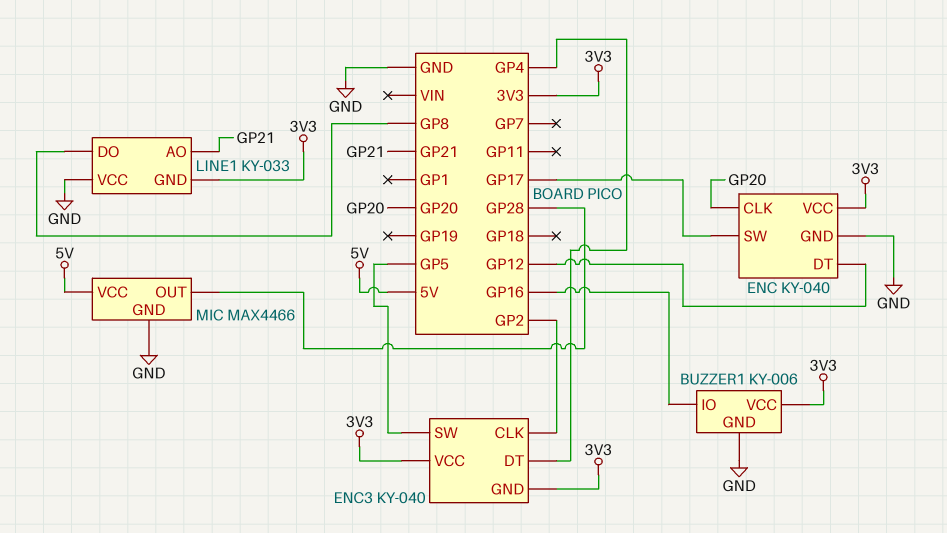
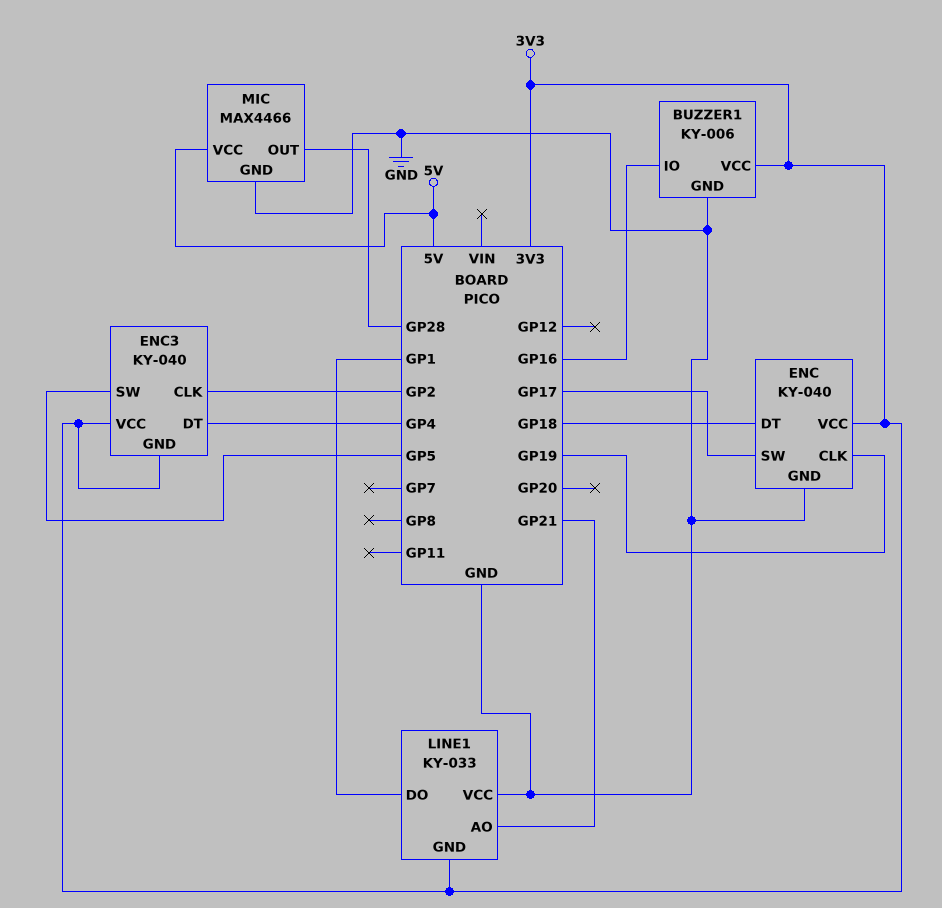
ENC pin CLK: GP20 -> GP19
ENC pin DT: GP12 -> GP18
LINE1 pin DO: GP8 -> GP1

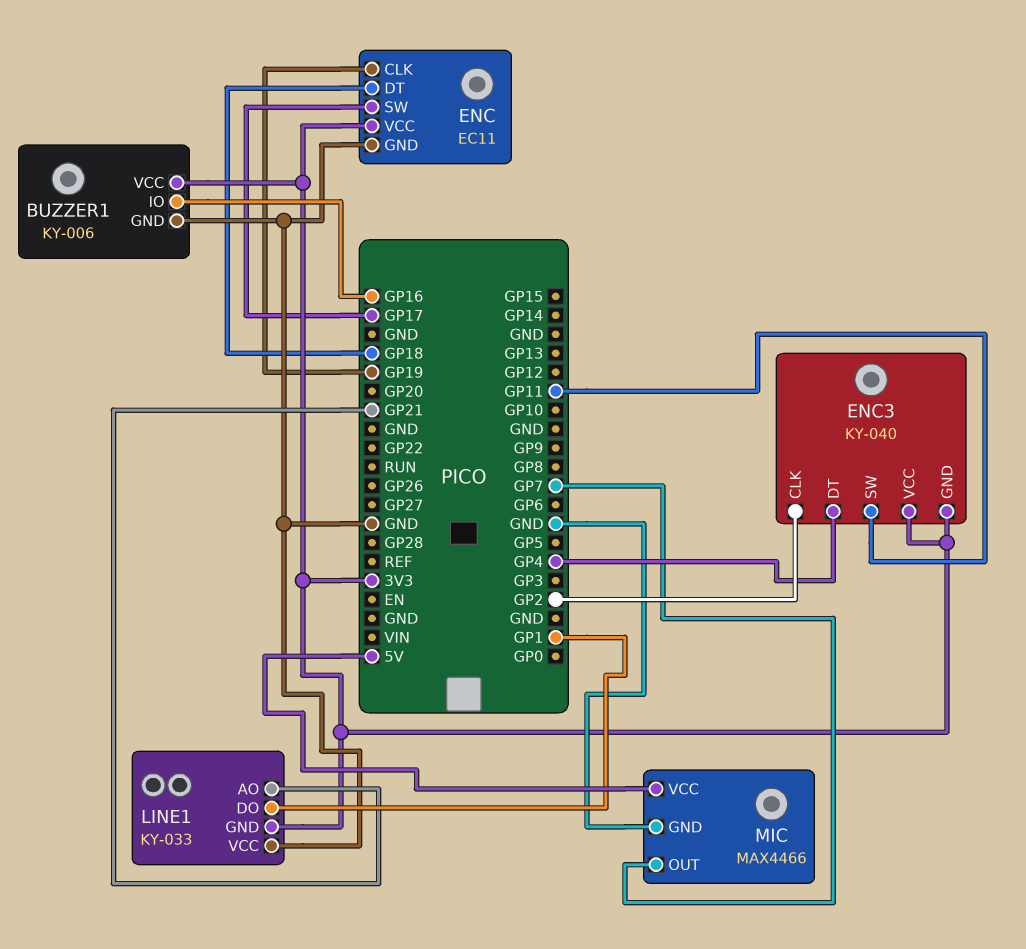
ENC: KY-040 -> EC11
ENC3 pin SW: GP5 -> GP11
MIC pin OUT: GP28 -> GP7

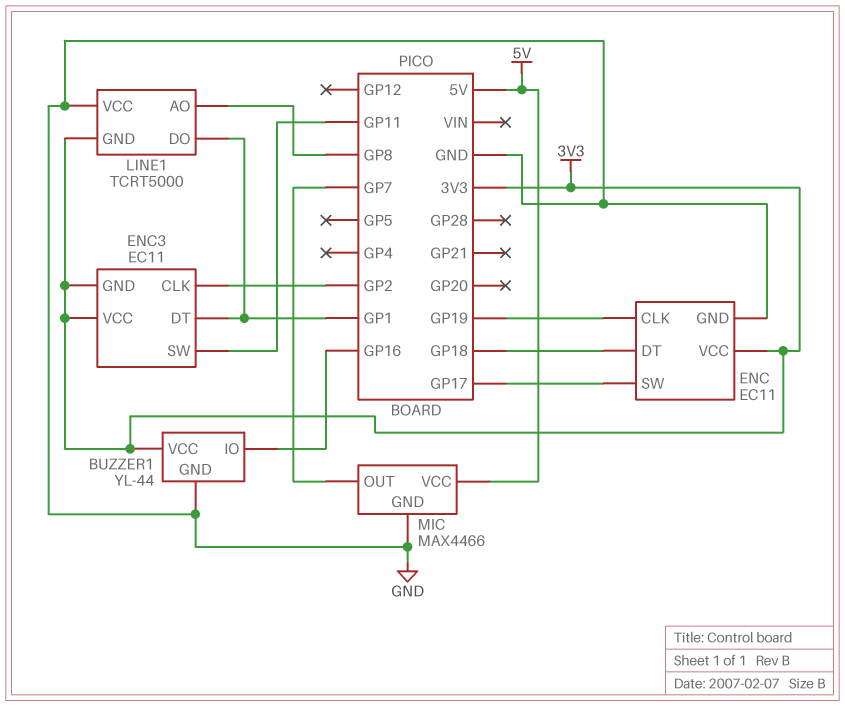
BUZZER1: KY-006 -> YL-44
ENC3: KY-040 -> EC11
ENC3 pin DT: GP4 -> GP1
LINE1: KY-033 -> TCRT5000
LINE1 pin AO: GP21 -> GP8

